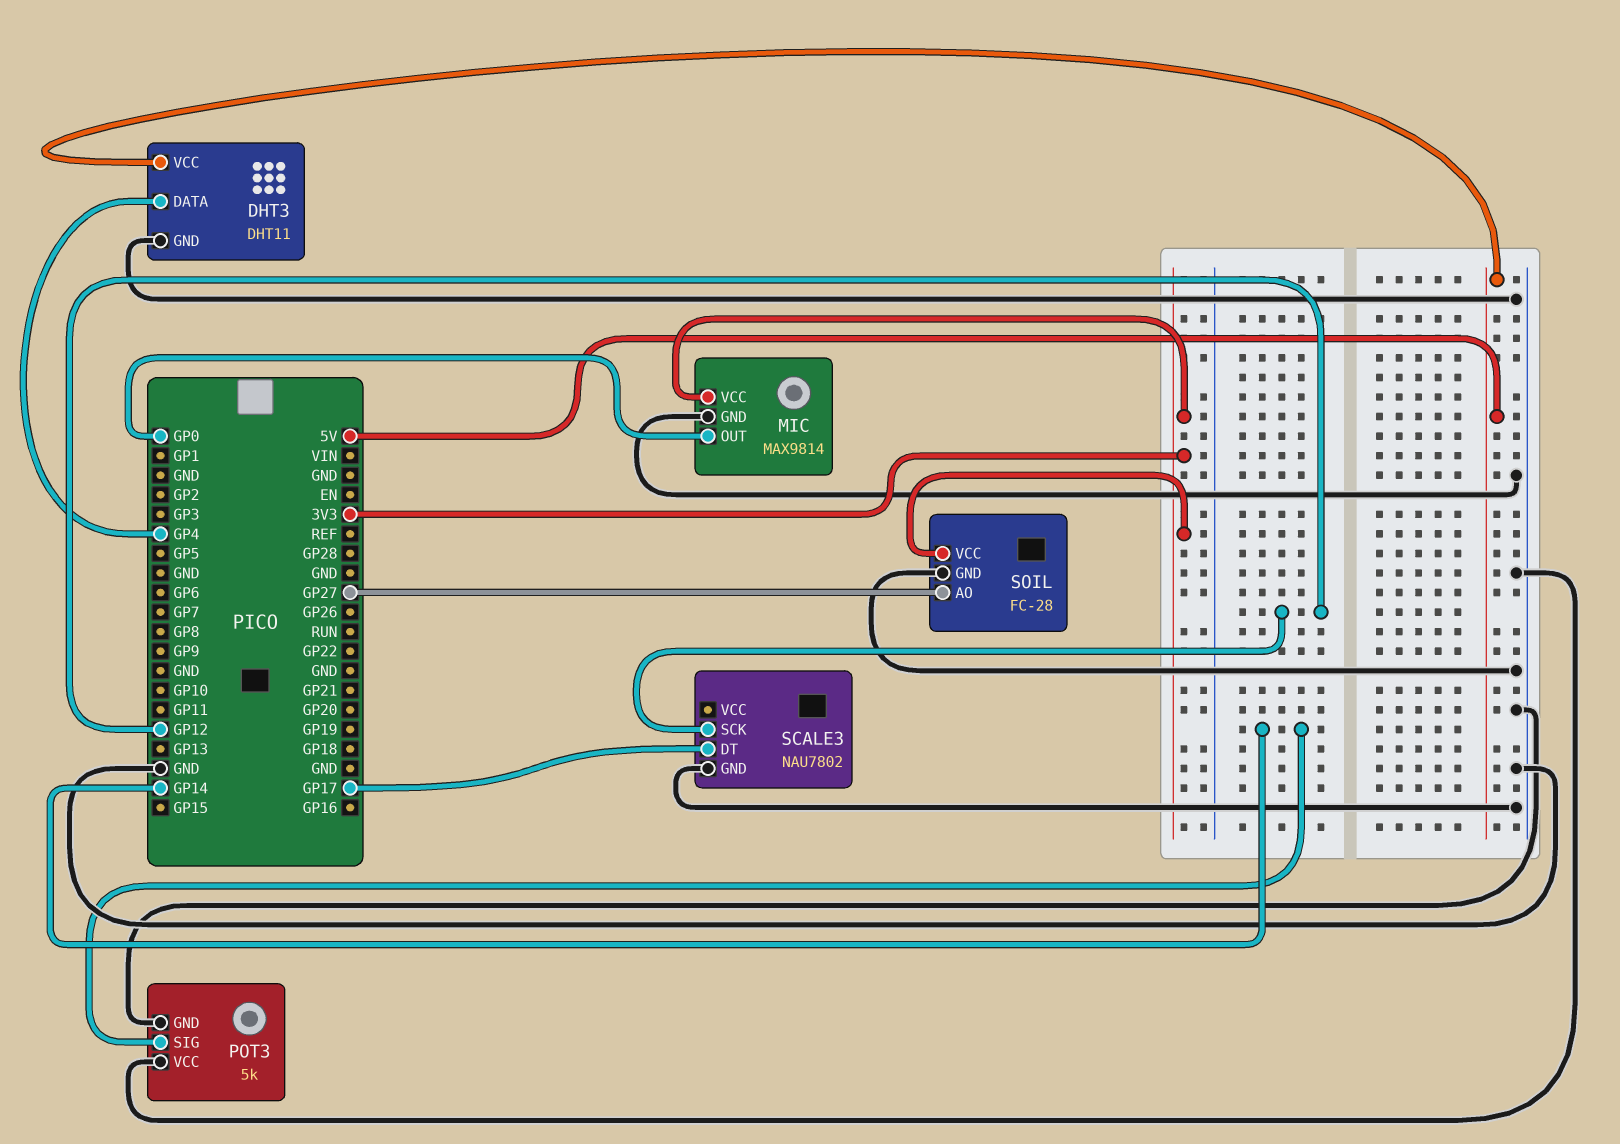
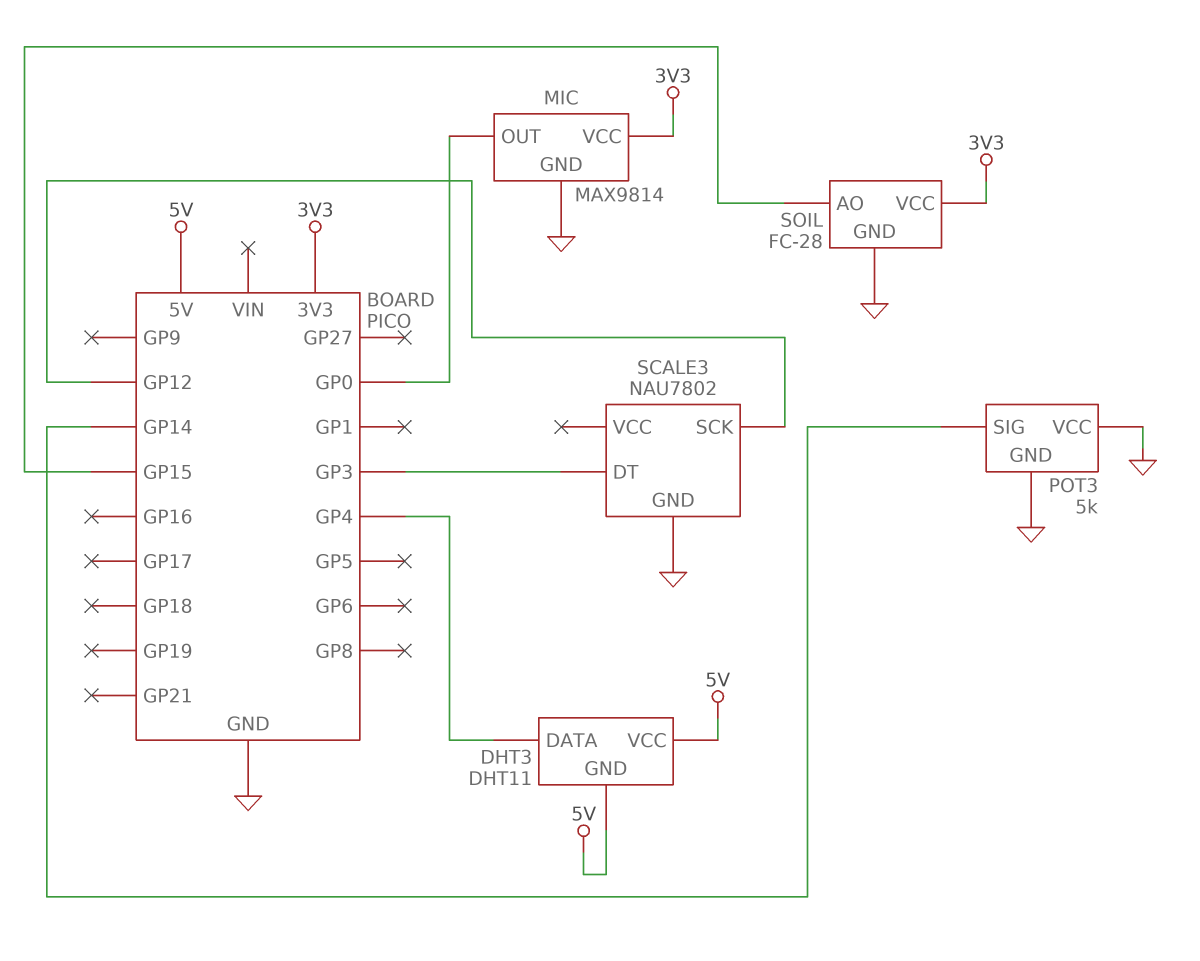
DHT3 pin GND: GND -> 5V
SCALE3 pin DT: GP17 -> GP3
SOIL pin AO: GP27 -> GP15

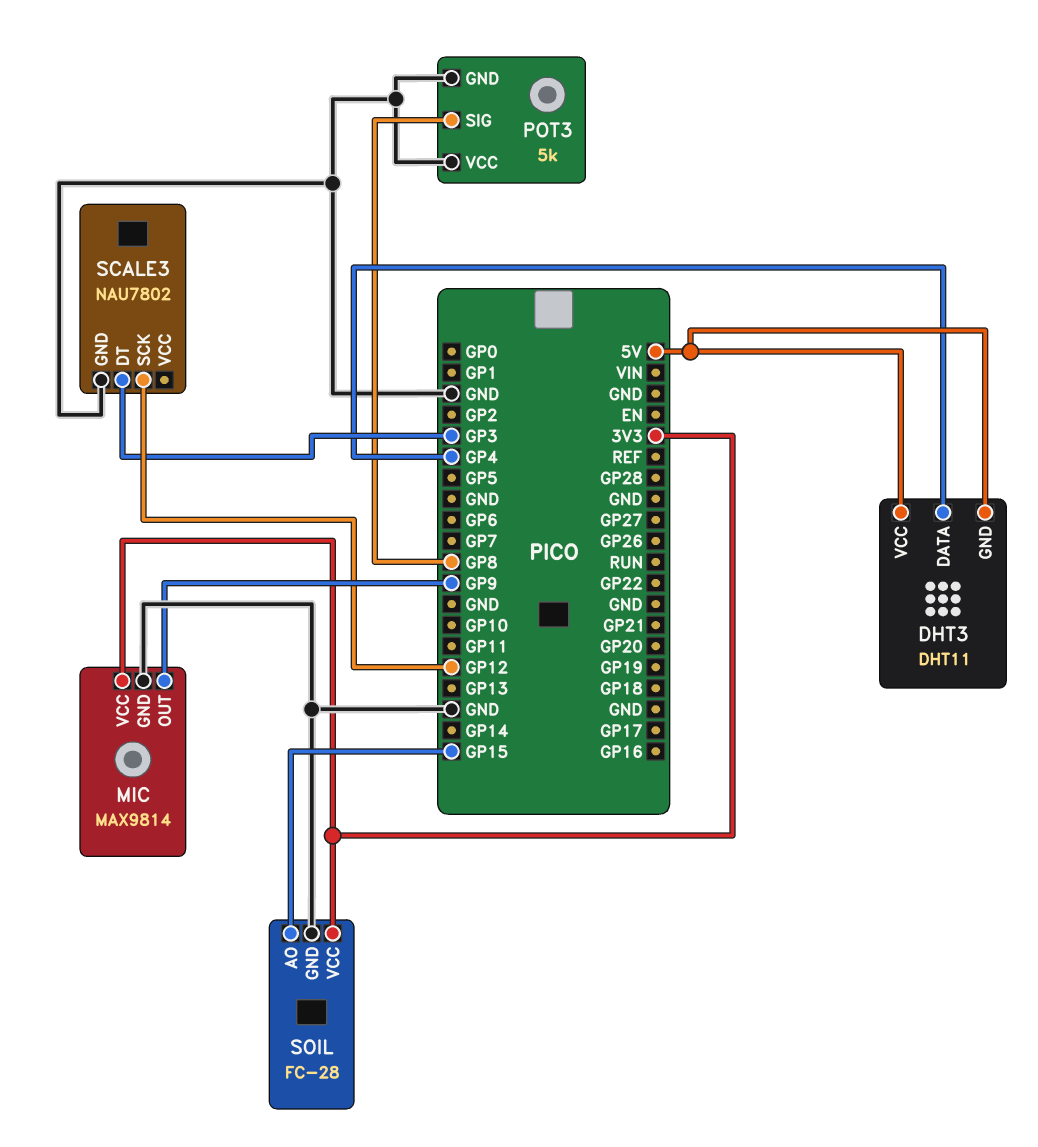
MIC pin OUT: GP0 -> GP9
POT3 pin SIG: GP14 -> GP8

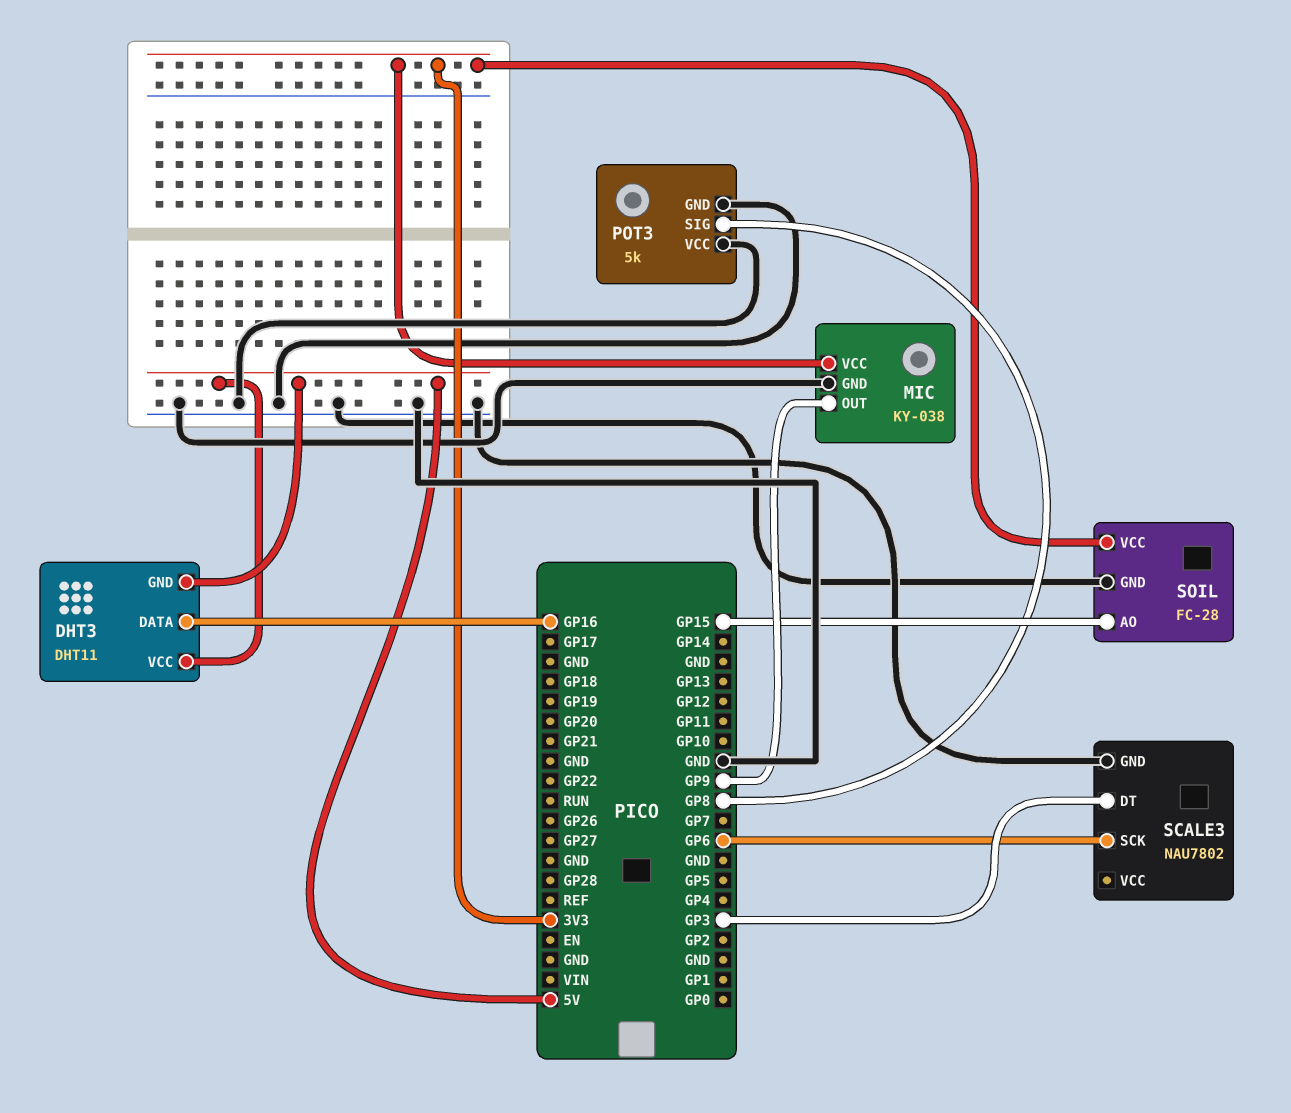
DHT3 pin DATA: GP4 -> GP16
MIC: MAX9814 -> KY-038
SCALE3 pin SCK: GP12 -> GP6

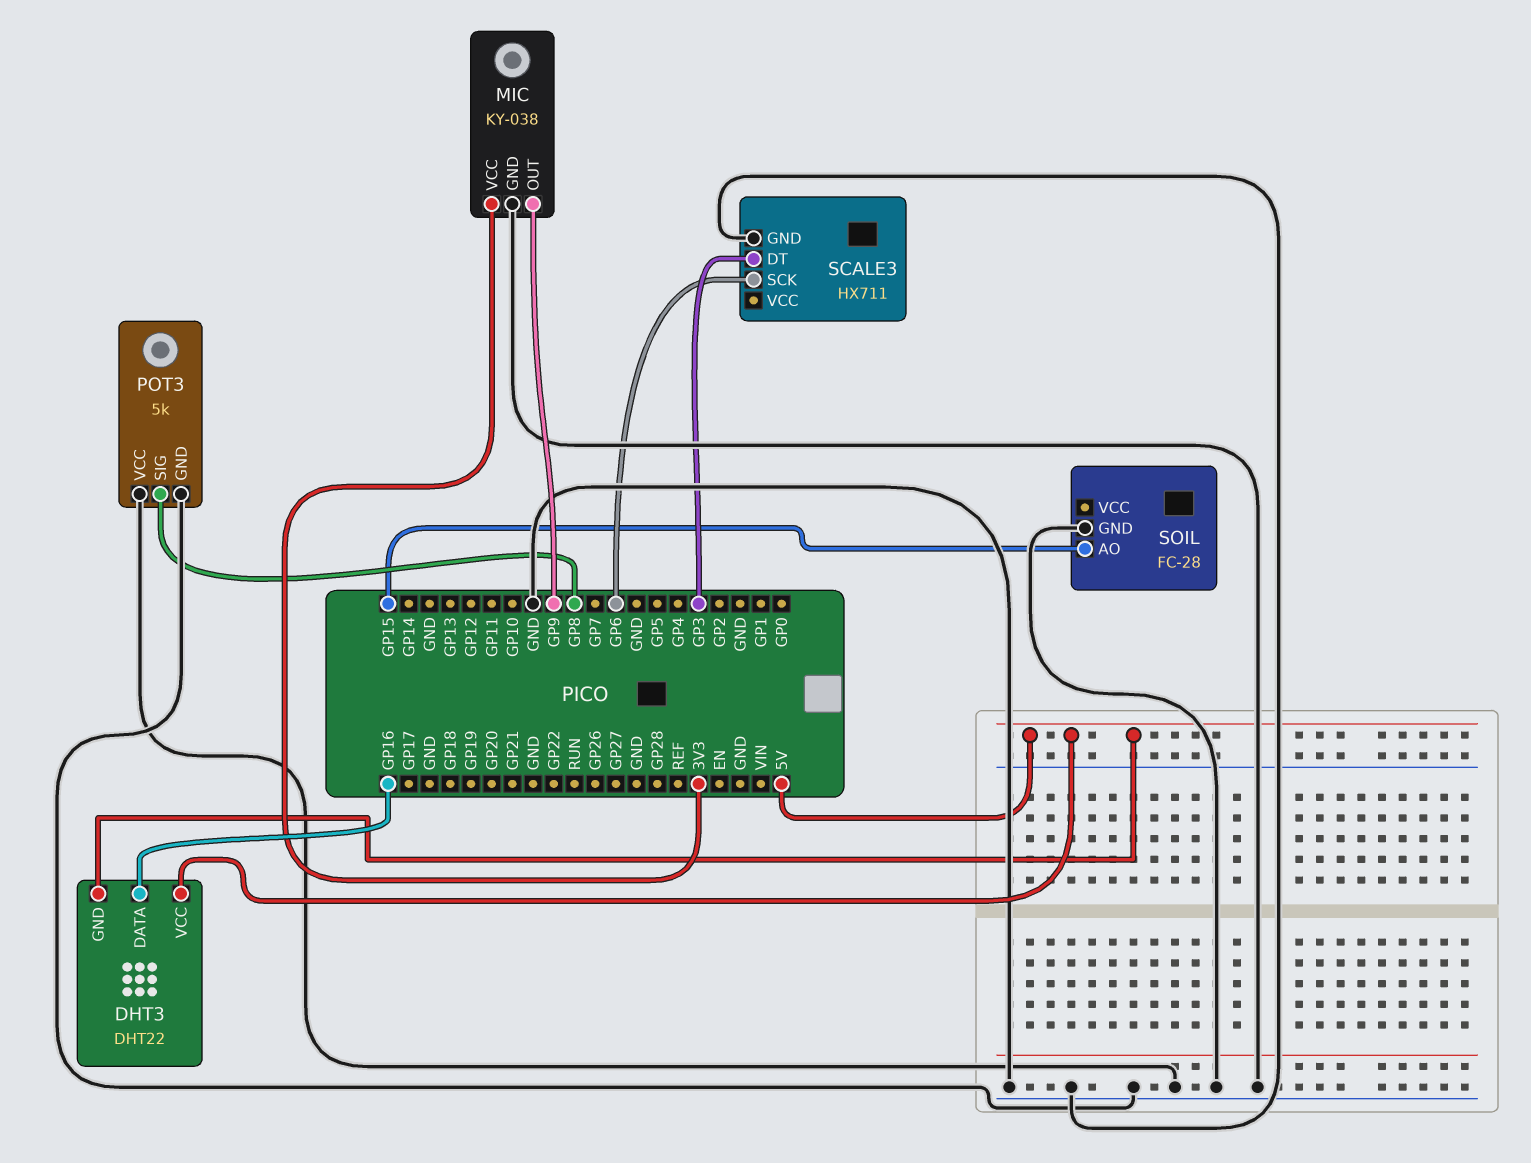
DHT3: DHT11 -> DHT22
SCALE3: NAU7802 -> HX711
SOIL pin VCC: 3V3 -> none

